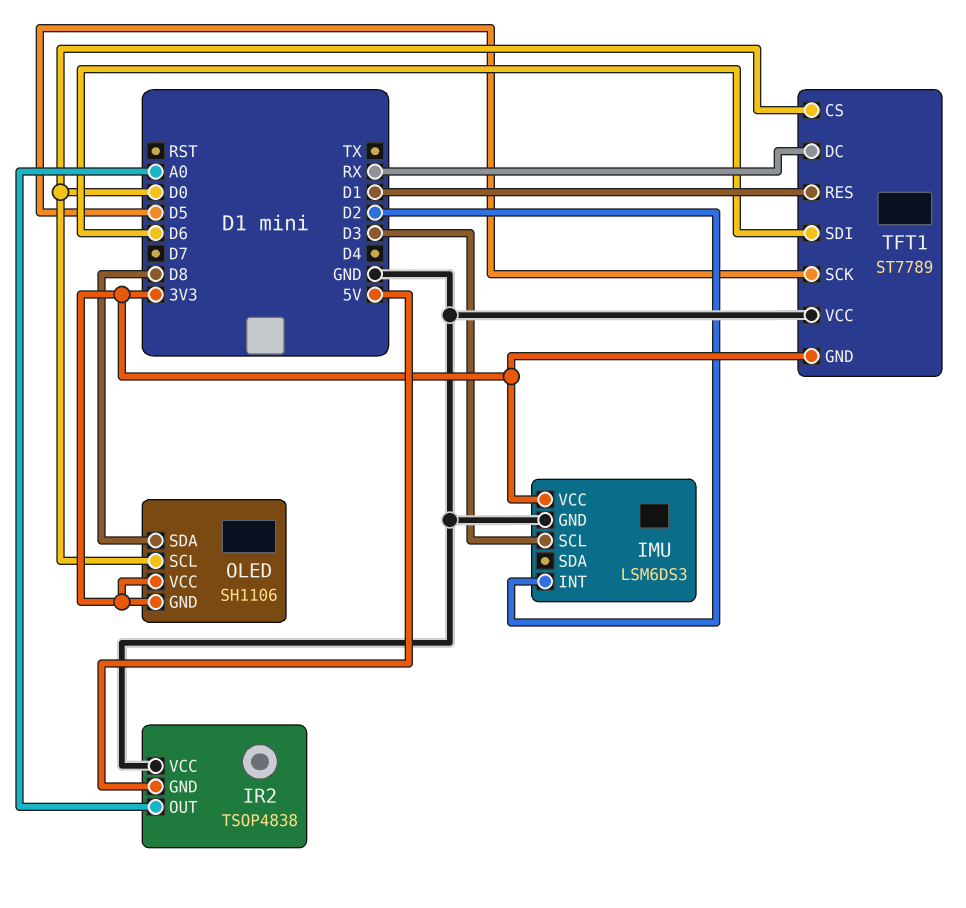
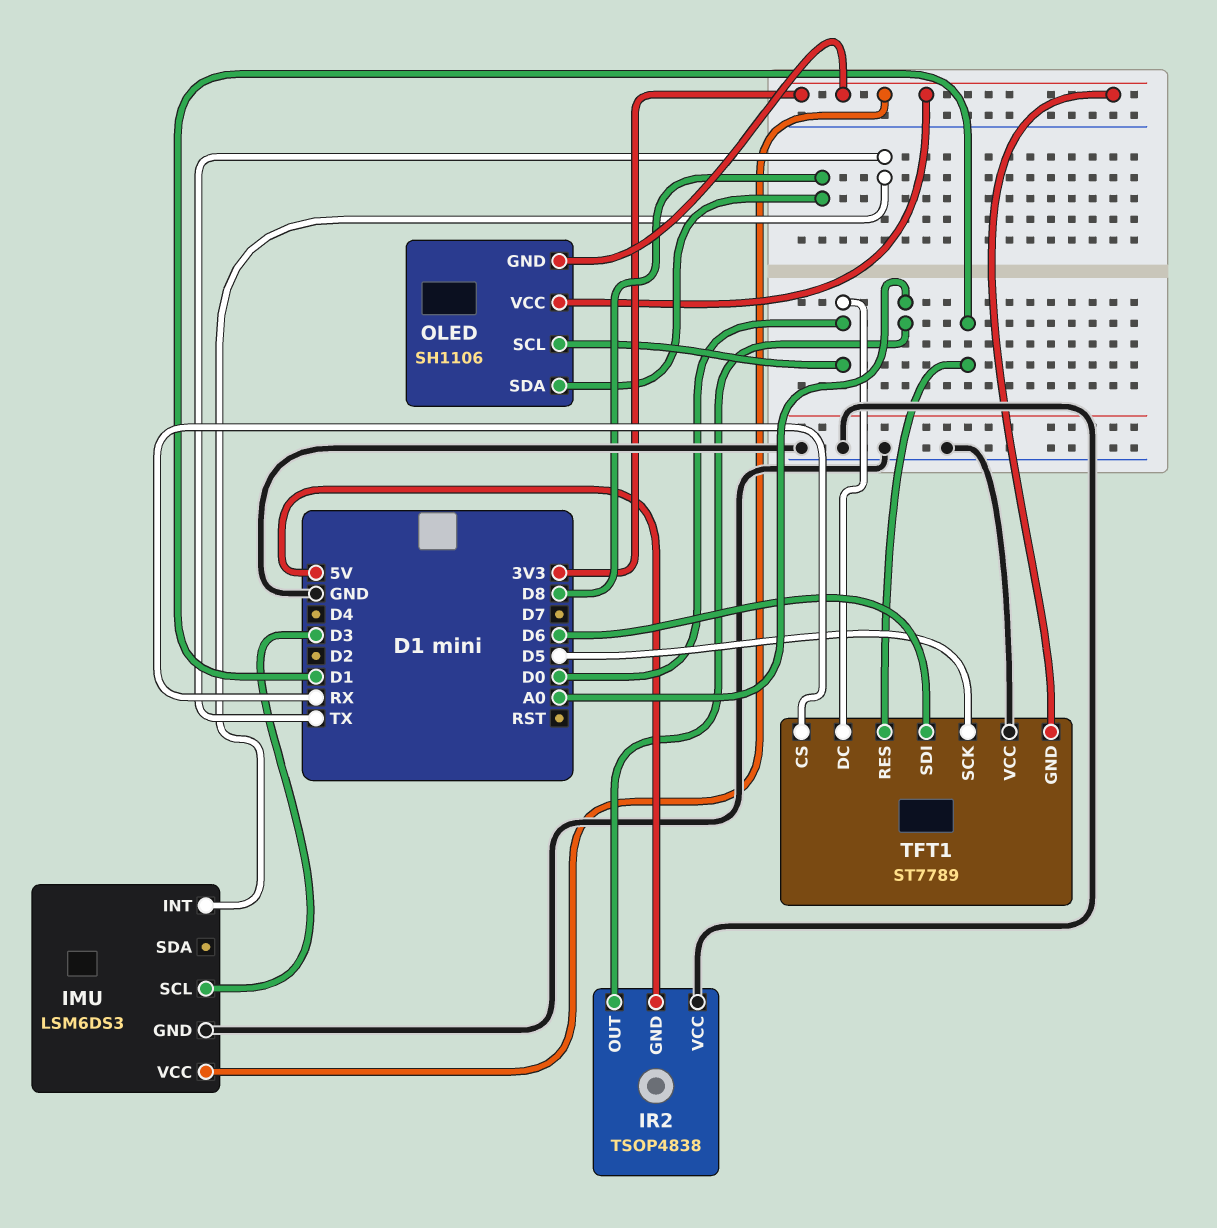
IMU pin INT: D2 -> TX
TFT1 pin CS: D0 -> RX
TFT1 pin DC: RX -> D0

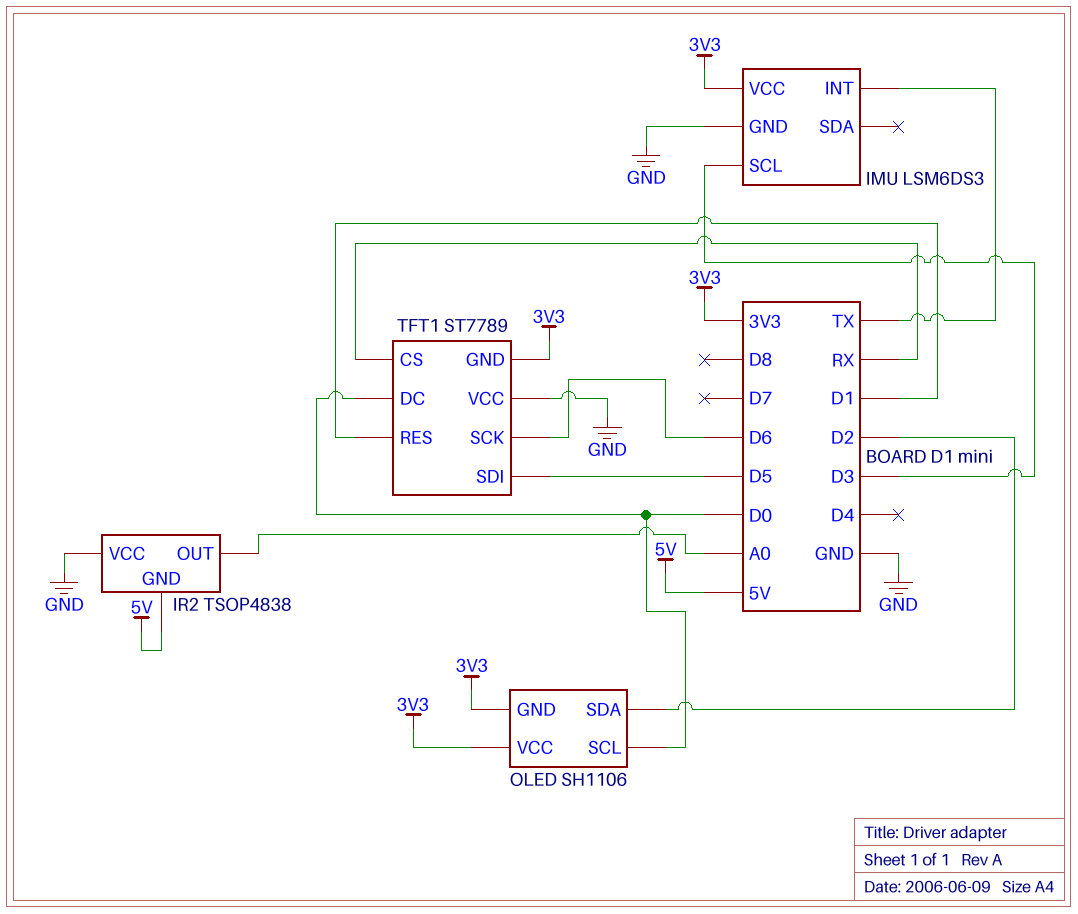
OLED pin SDA: D8 -> D2
TFT1 pin SCK: D5 -> D6
TFT1 pin SDI: D6 -> D5

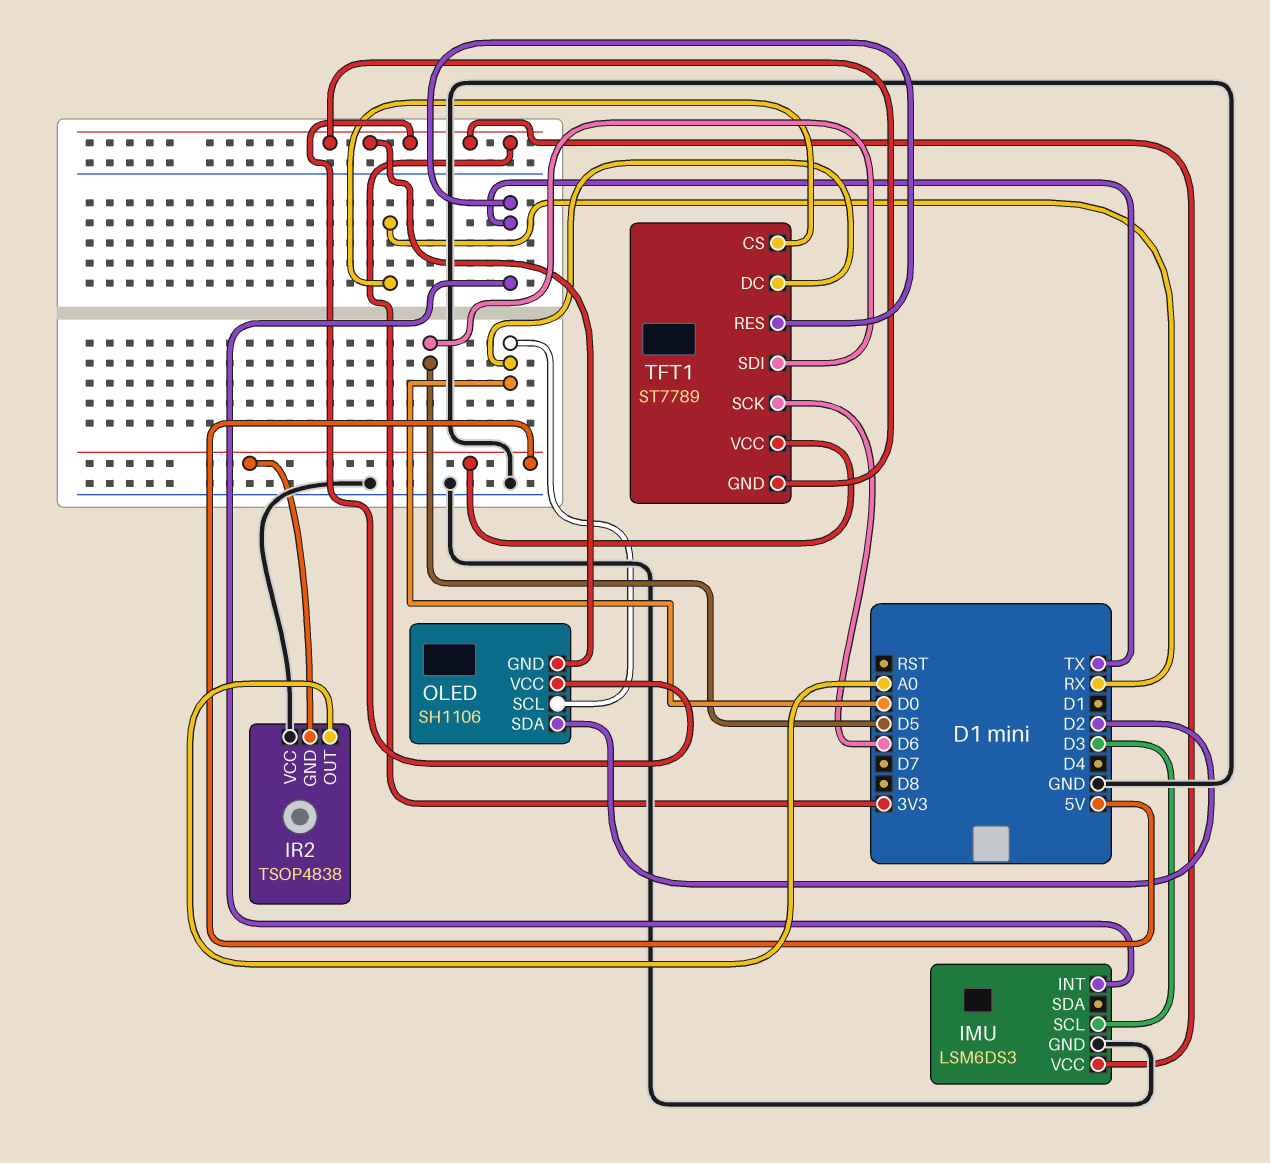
TFT1 pin RES: D1 -> TX
TFT1 pin VCC: GND -> 5V

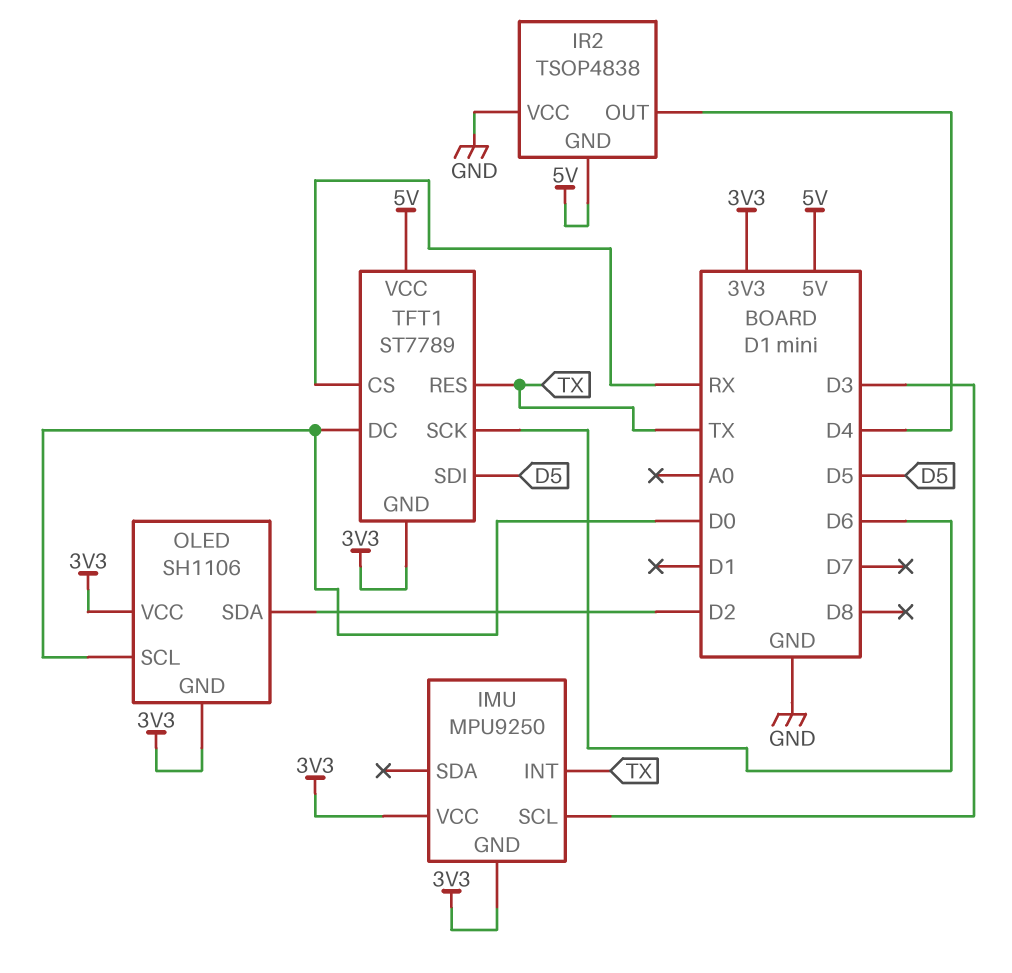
IMU: LSM6DS3 -> MPU9250
IMU pin GND: GND -> 3V3
IR2 pin OUT: A0 -> D4

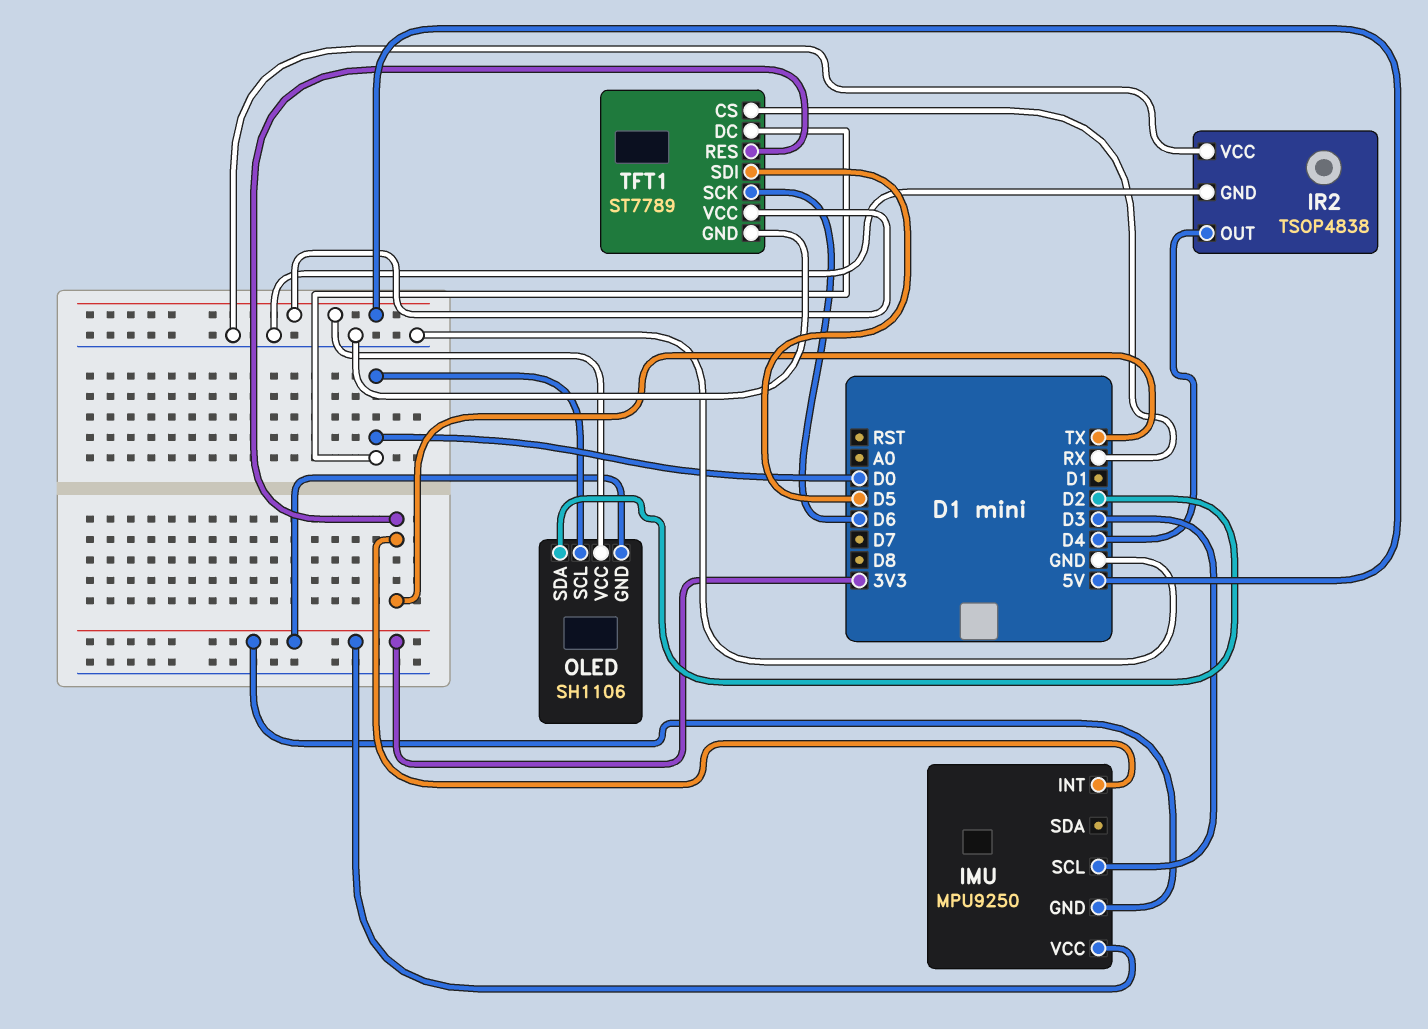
IR2 pin GND: 5V -> GND
OLED pin VCC: 3V3 -> 5V
TFT1 pin GND: 3V3 -> GND

